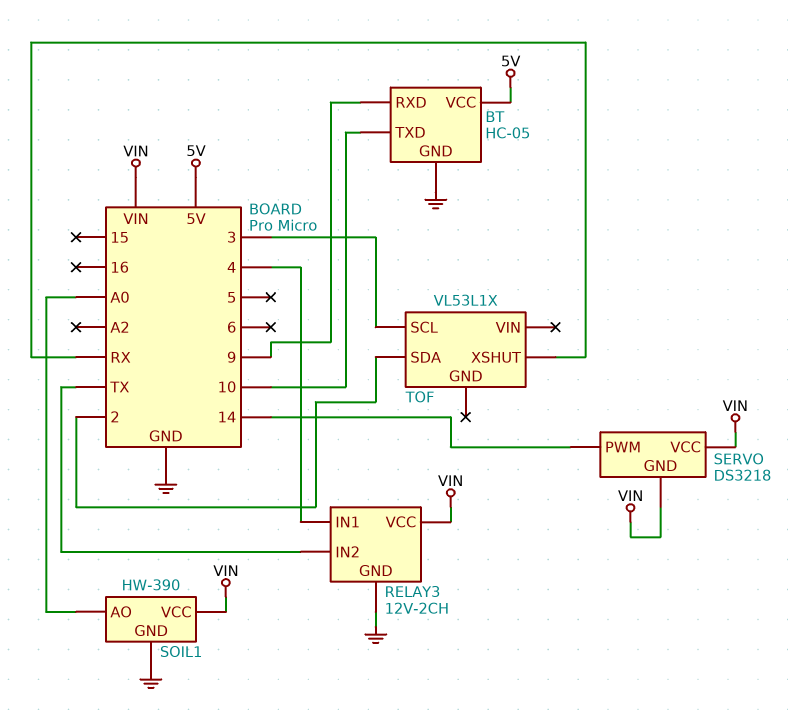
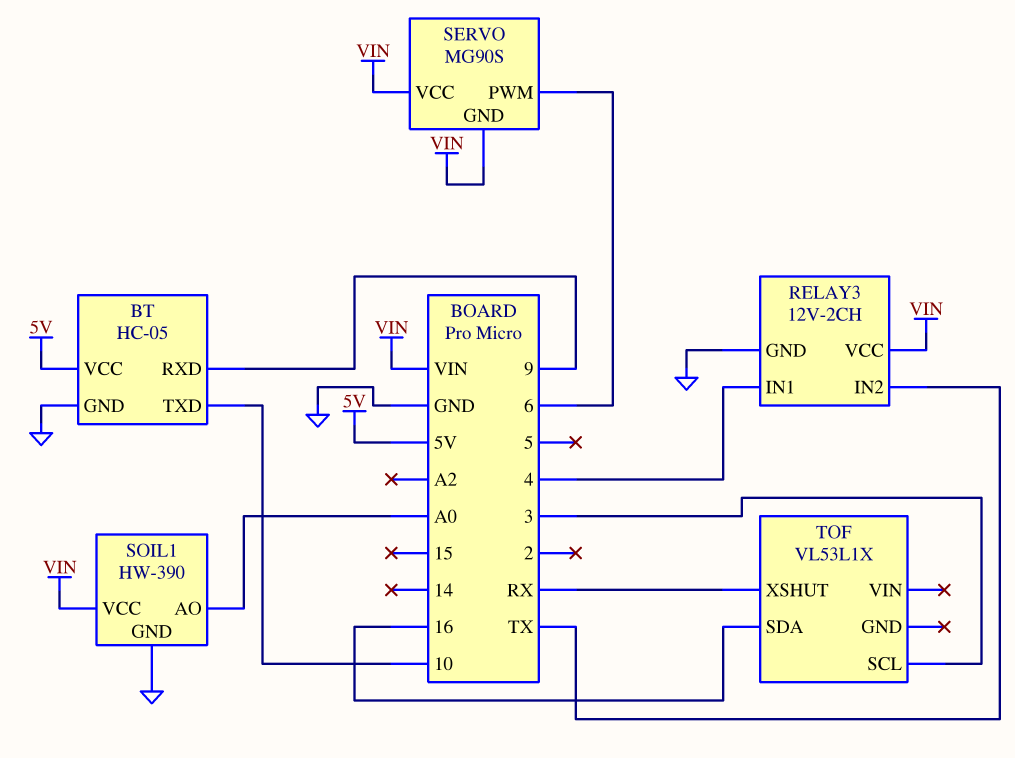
SERVO: DS3218 -> MG90S
SERVO pin PWM: 14 -> 6
TOF pin SDA: 2 -> 16

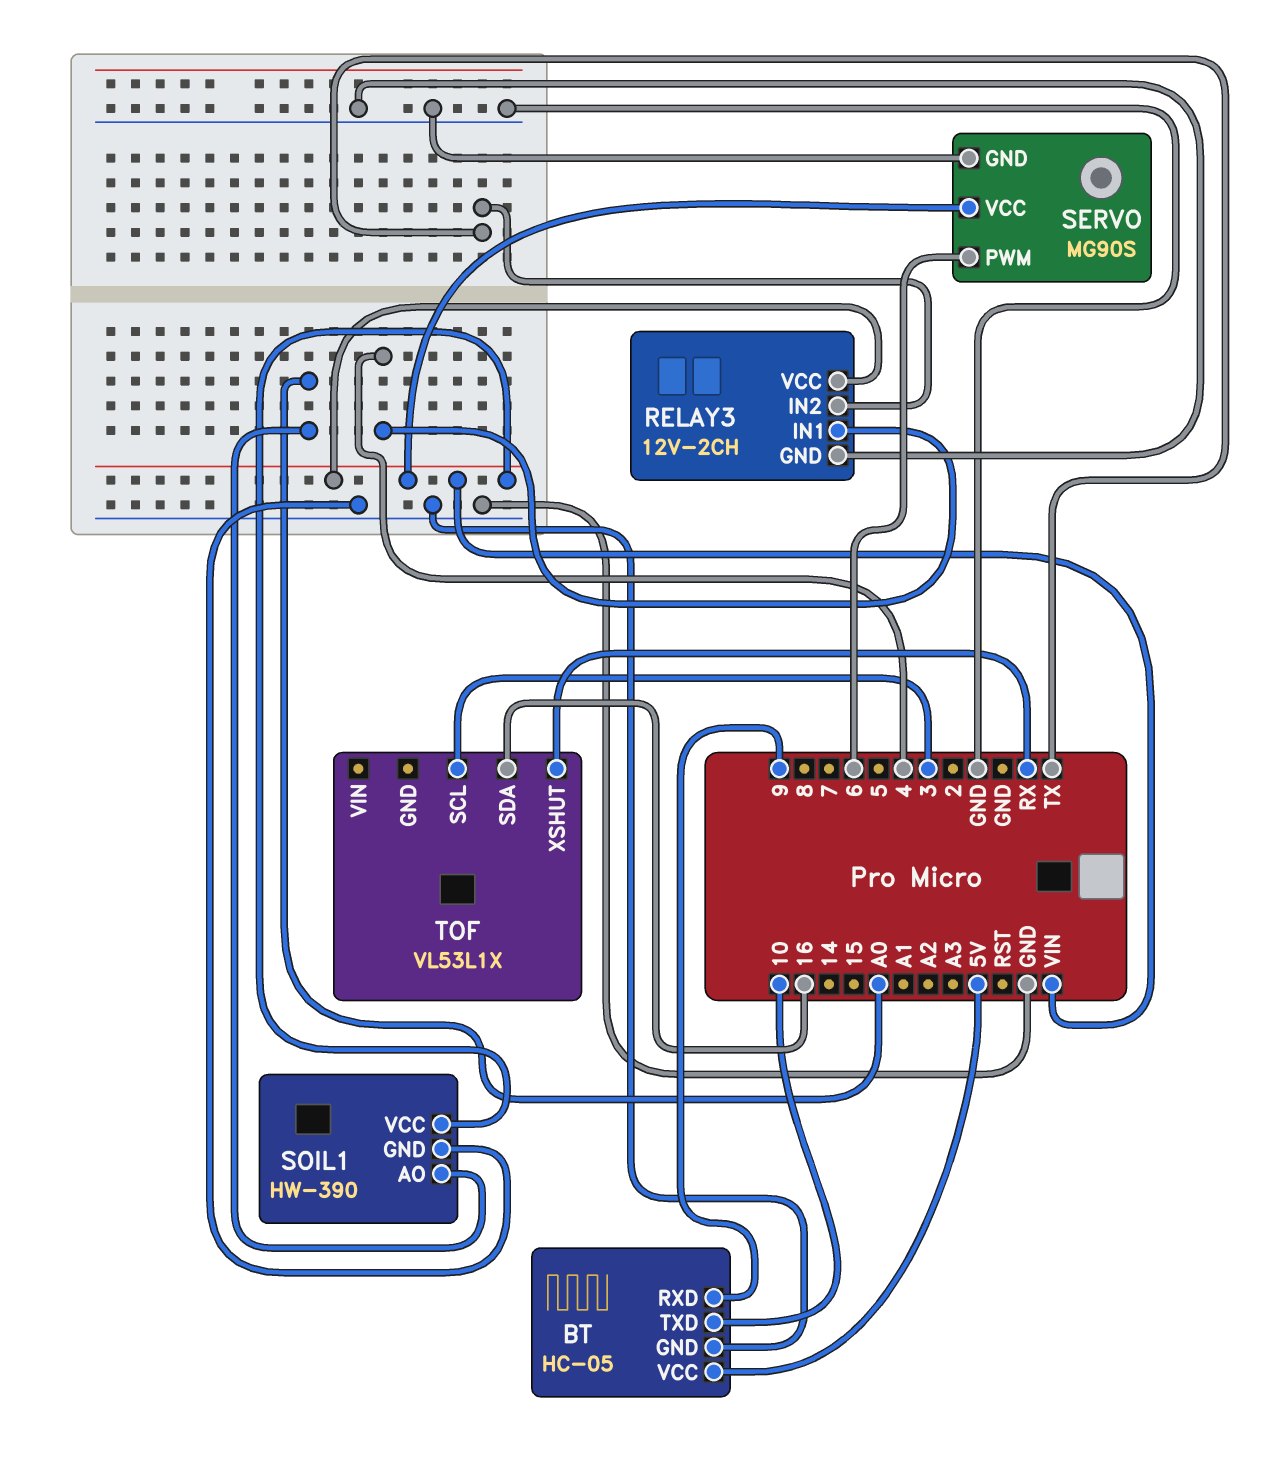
SERVO pin GND: VIN -> GND

